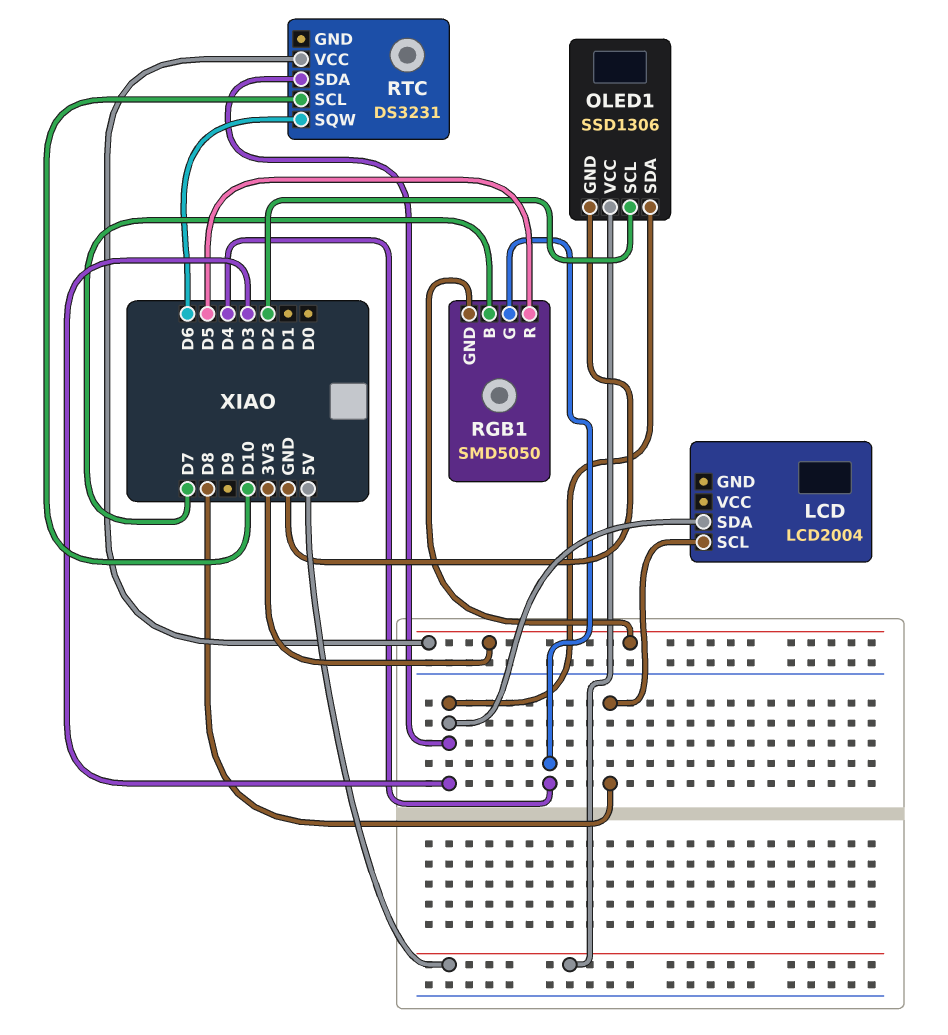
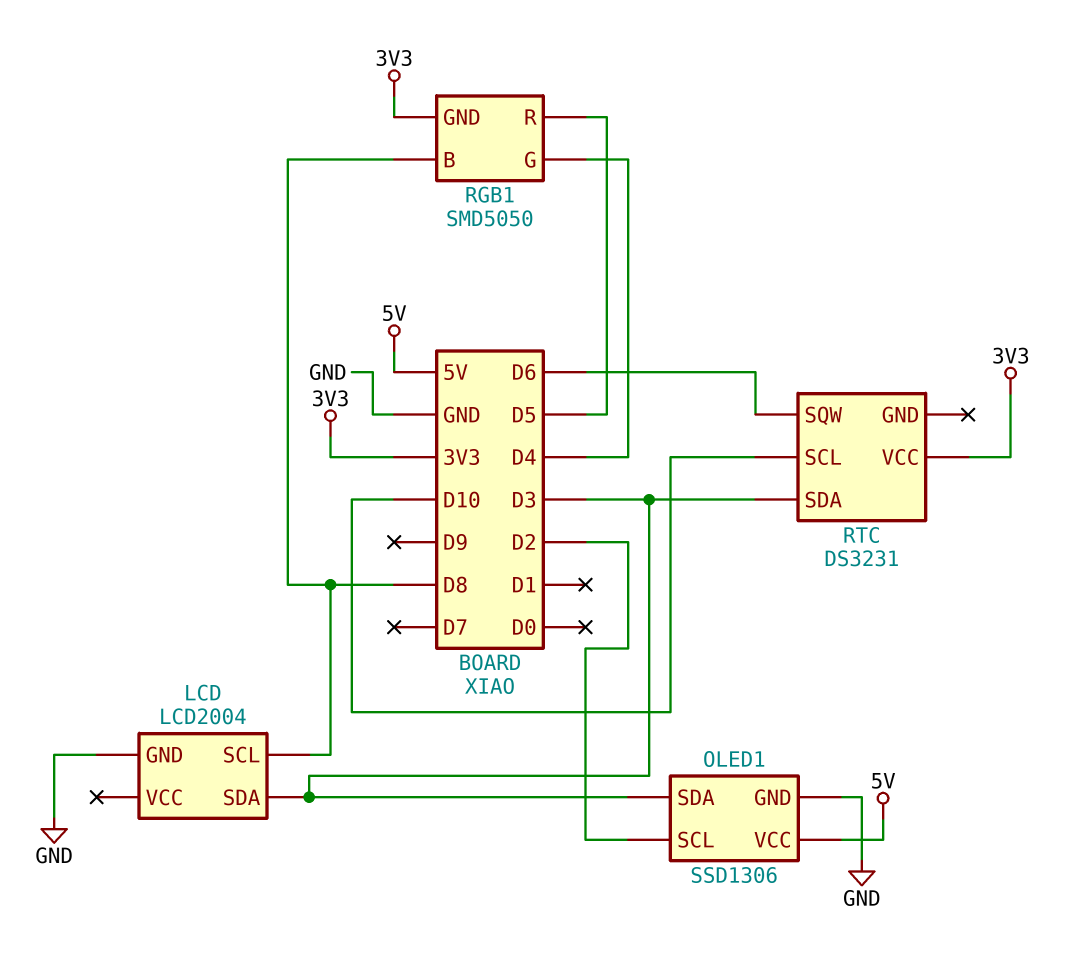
LCD pin GND: none -> GND
RGB1 pin B: D7 -> D8

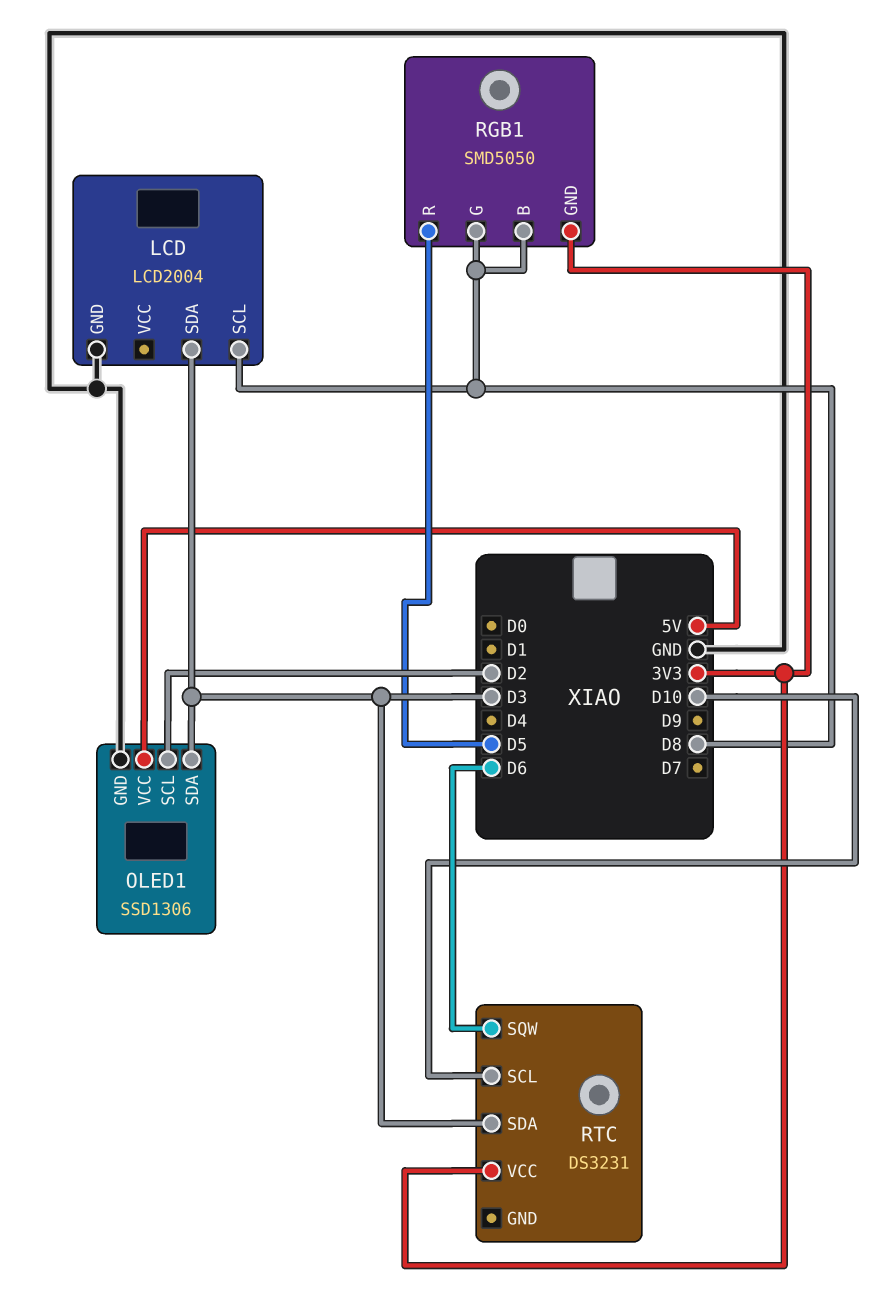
RGB1 pin G: D4 -> D8

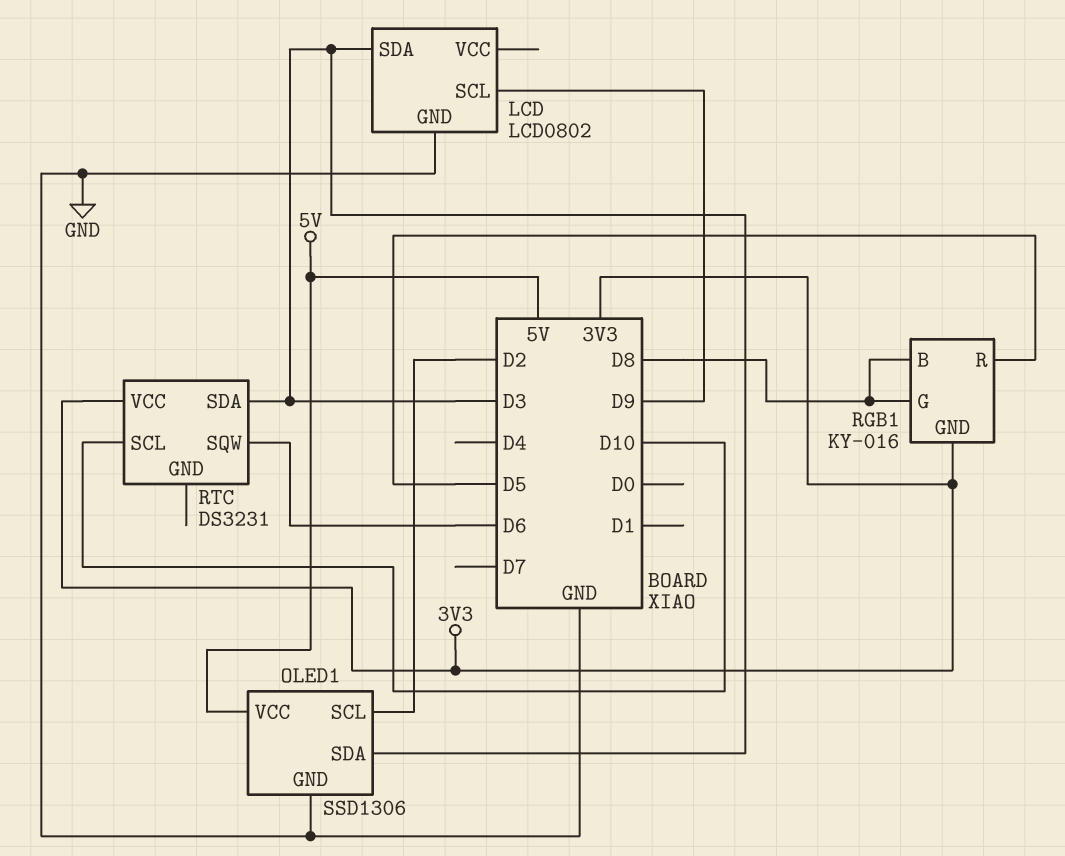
LCD: LCD2004 -> LCD0802
LCD pin SCL: D8 -> D9
RGB1: SMD5050 -> KY-016

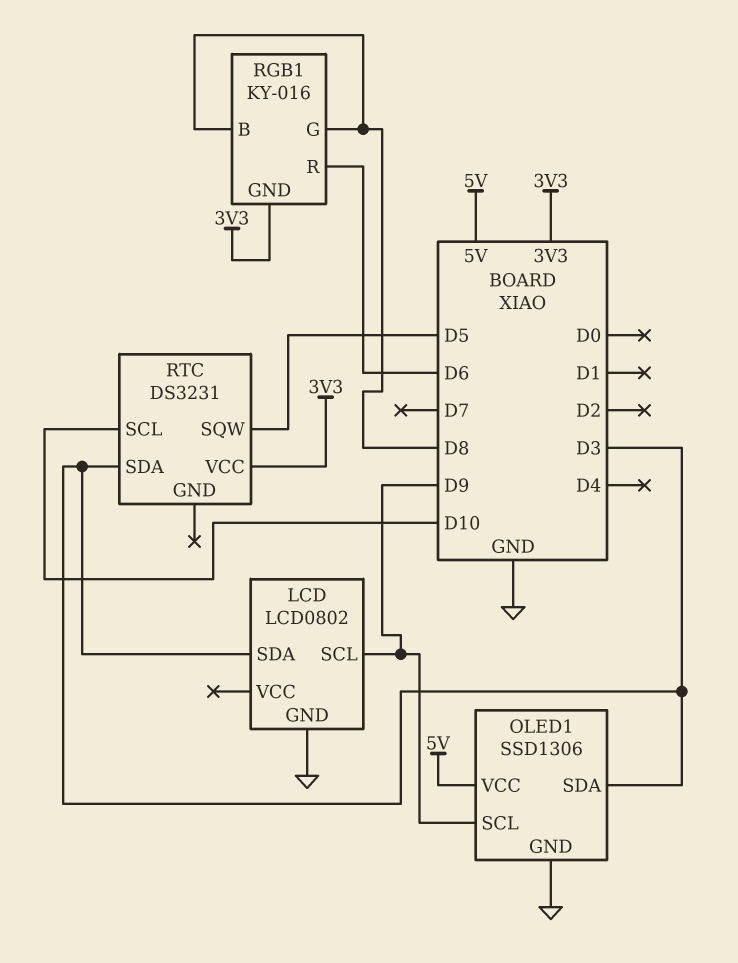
OLED1 pin SCL: D2 -> D9
RGB1 pin R: D5 -> D6
RTC pin SQW: D6 -> D5

